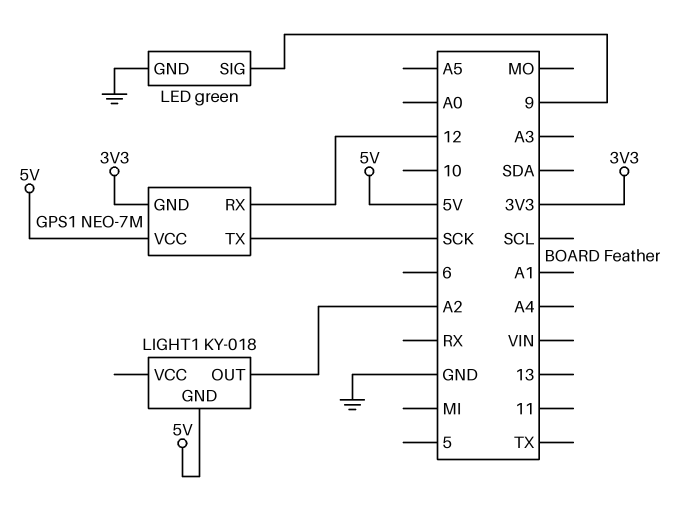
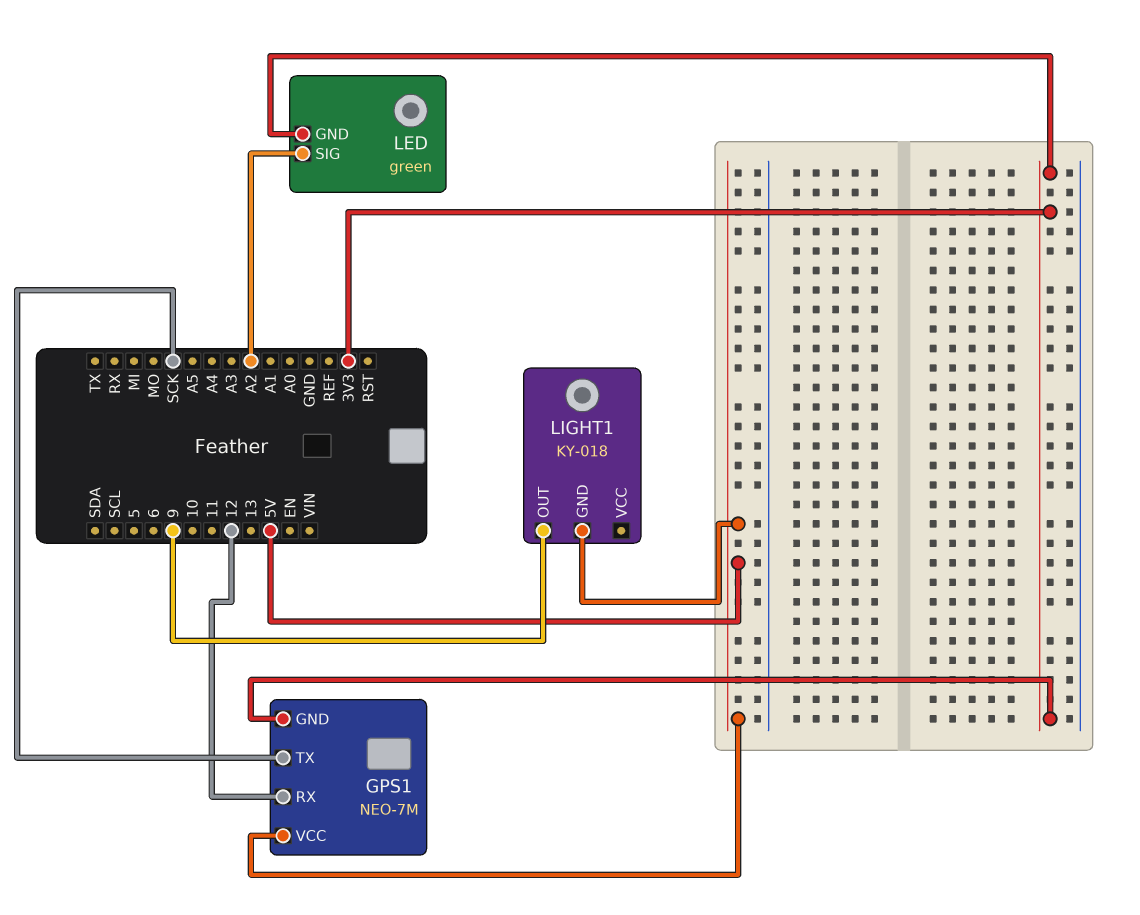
LED pin GND: GND -> 3V3
LED pin SIG: 9 -> A2
LIGHT1 pin OUT: A2 -> 9

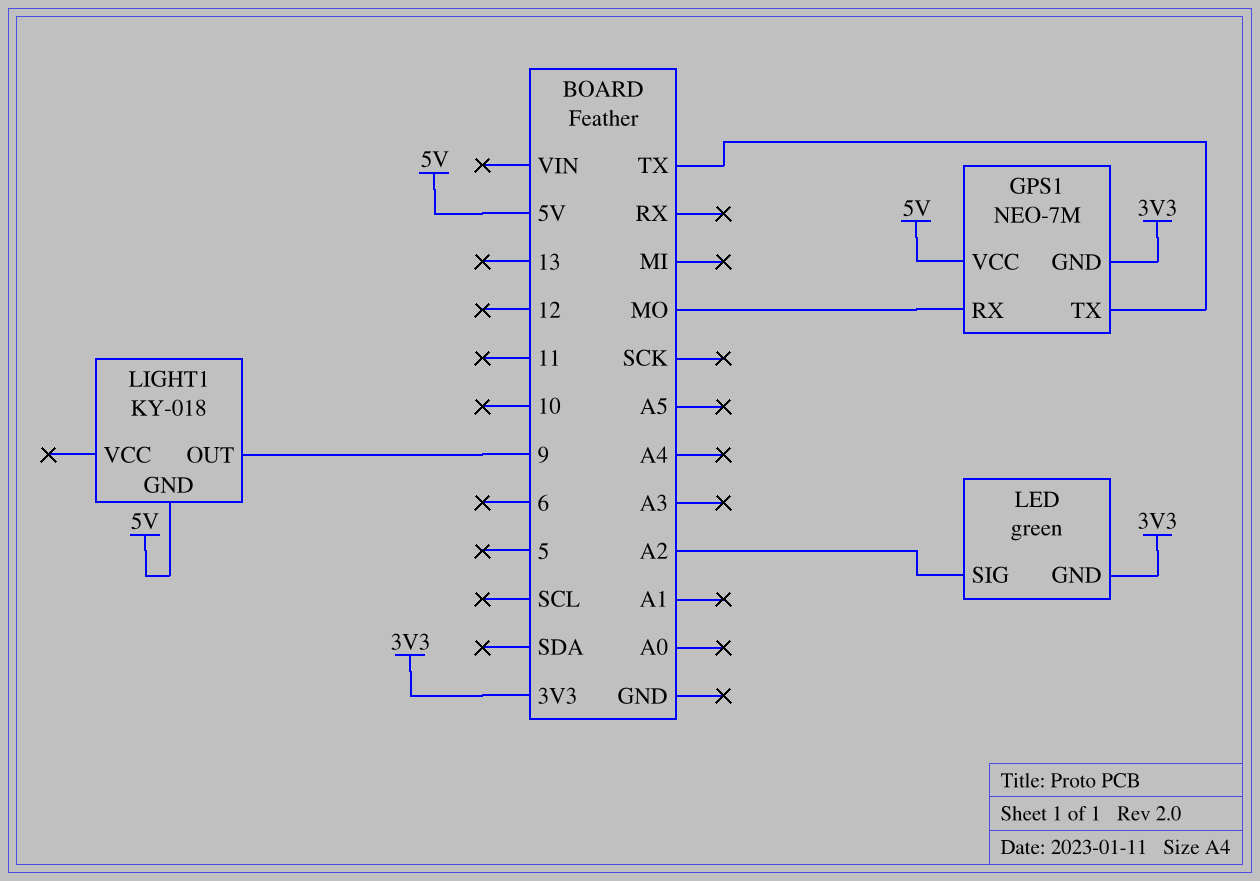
GPS1 pin RX: 12 -> MO
GPS1 pin TX: SCK -> TX

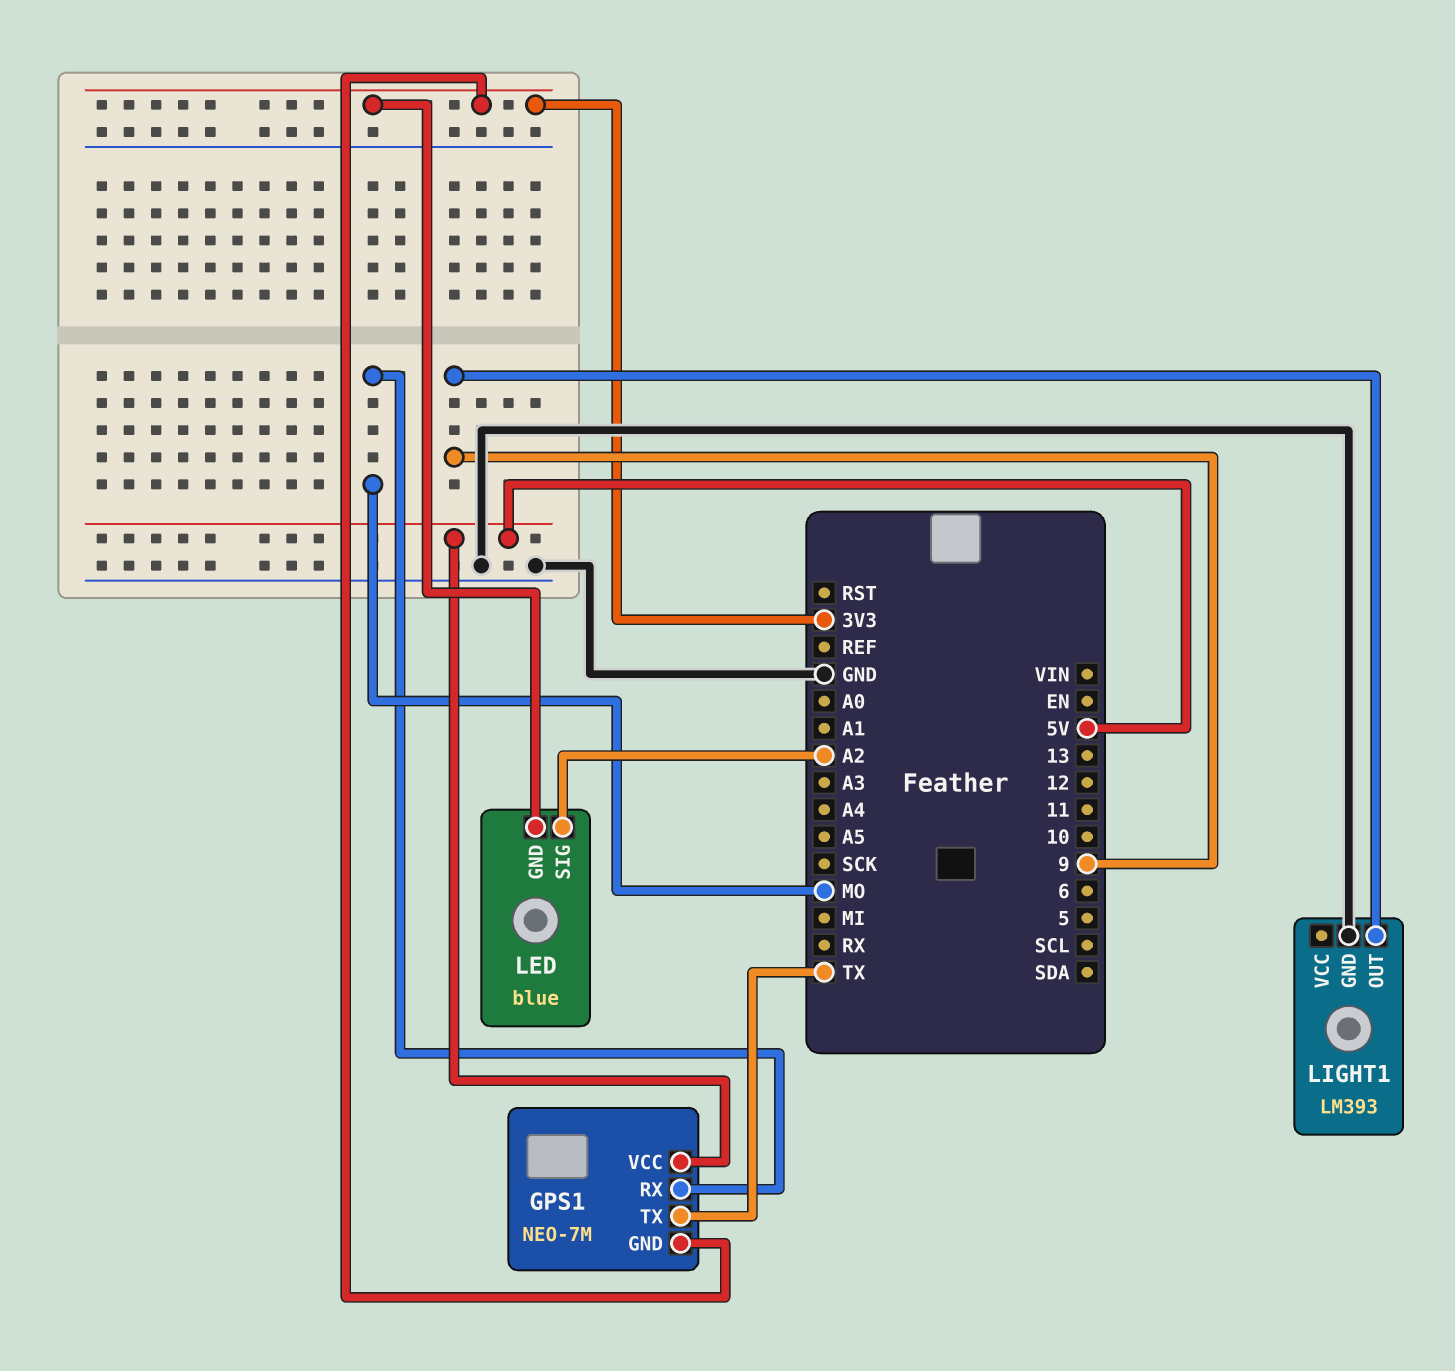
LED: green -> blue
LIGHT1: KY-018 -> LM393
LIGHT1 pin GND: 5V -> GND

